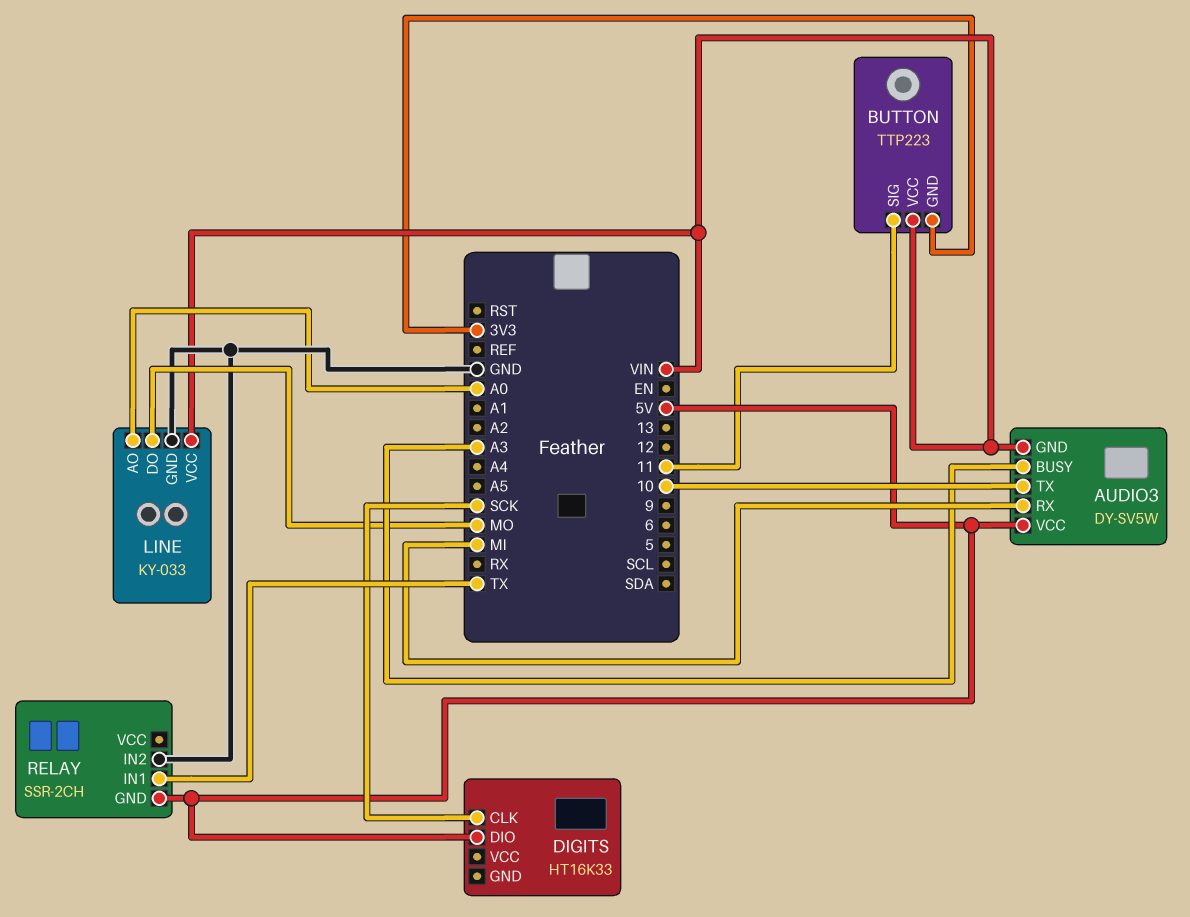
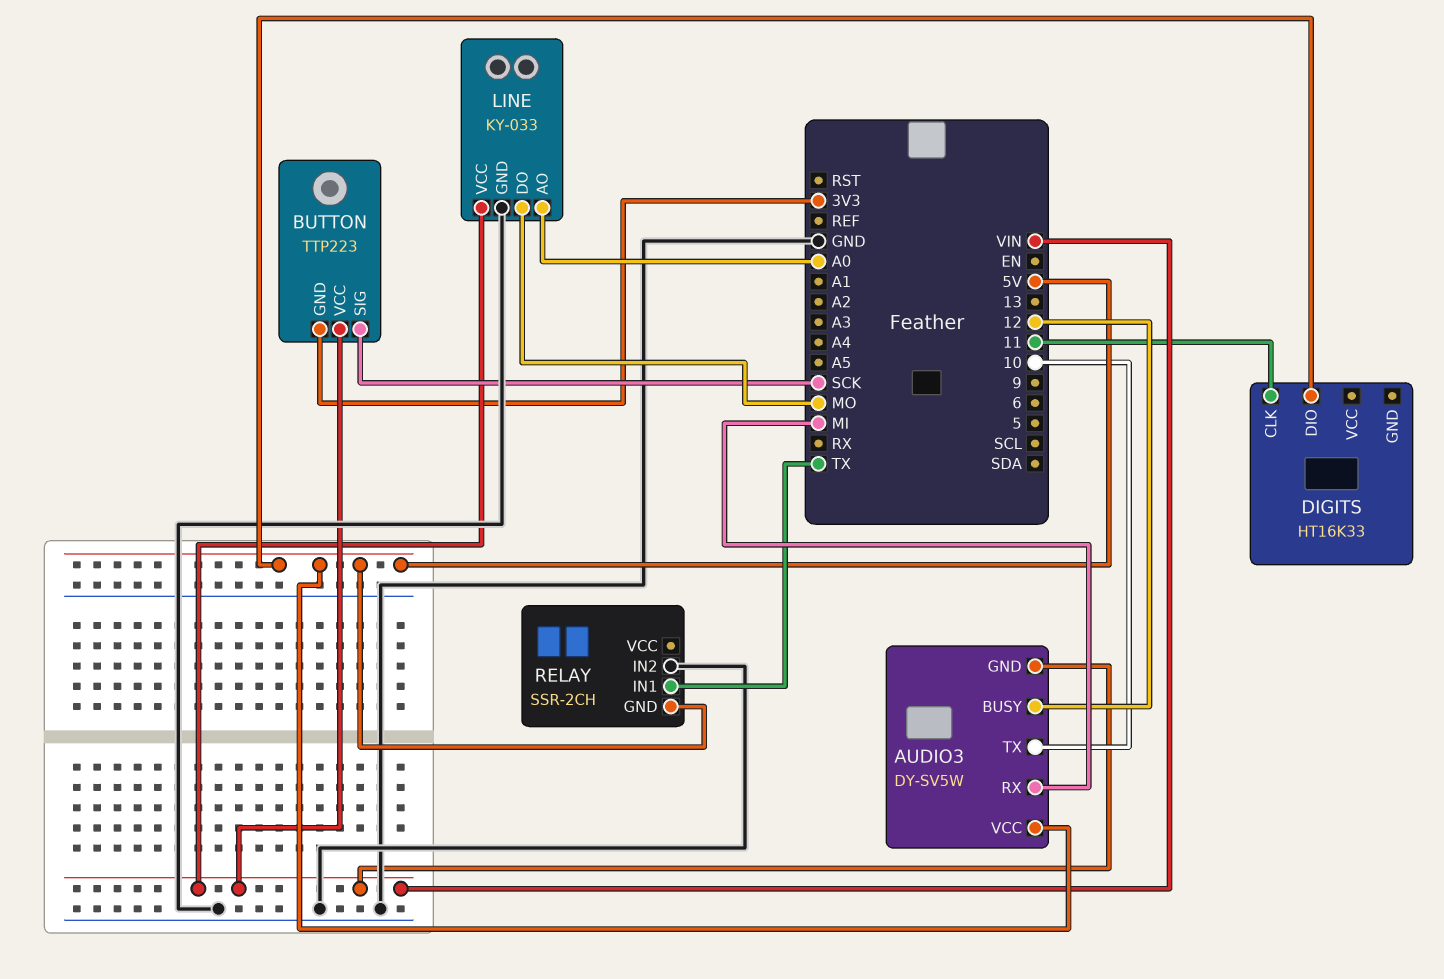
AUDIO3 pin BUSY: A3 -> 12
BUTTON pin SIG: 11 -> SCK
DIGITS pin CLK: SCK -> 11

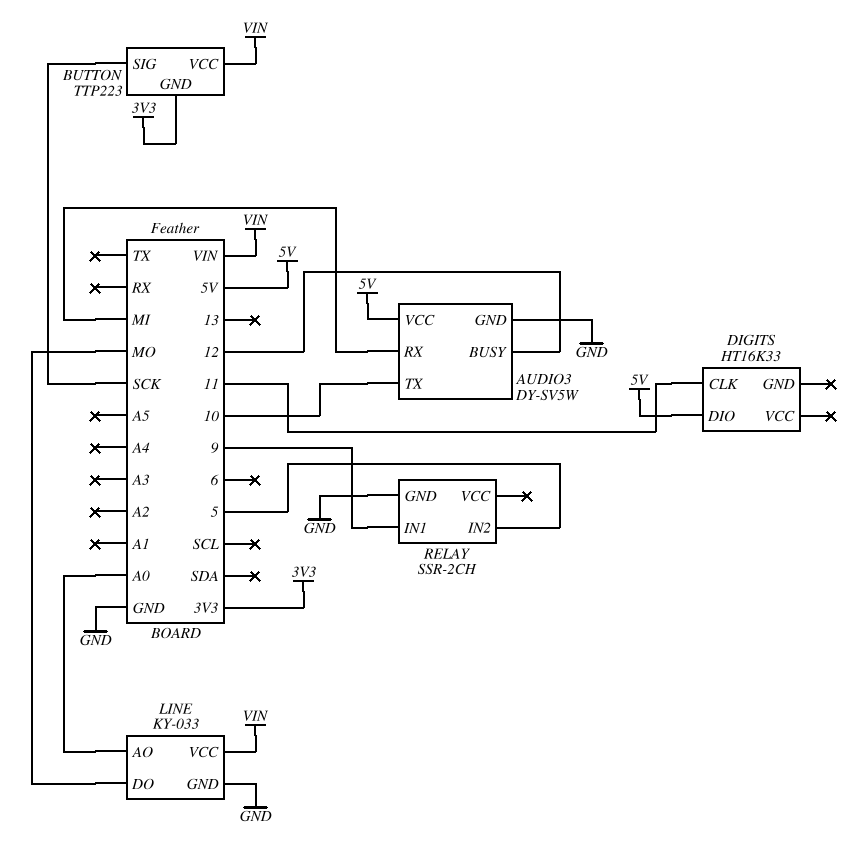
AUDIO3 pin GND: VIN -> GND
RELAY pin GND: 5V -> GND
RELAY pin IN1: TX -> 9
RELAY pin IN2: GND -> 5

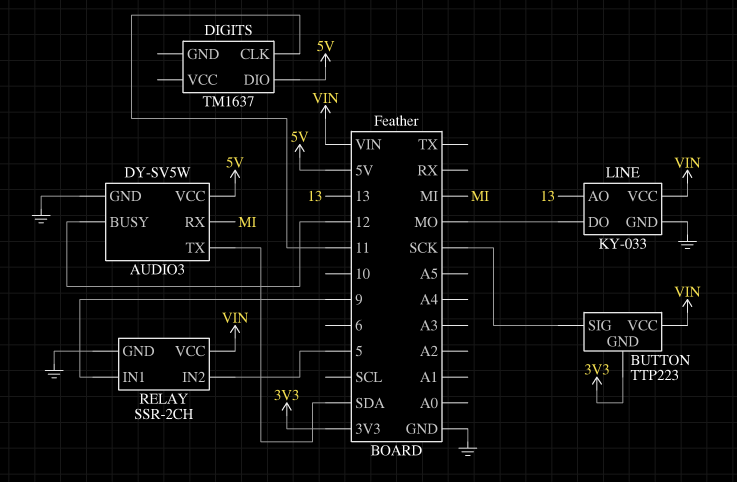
AUDIO3 pin TX: 10 -> SDA
DIGITS: HT16K33 -> TM1637
LINE pin AO: A0 -> 13
RELAY pin VCC: none -> VIN

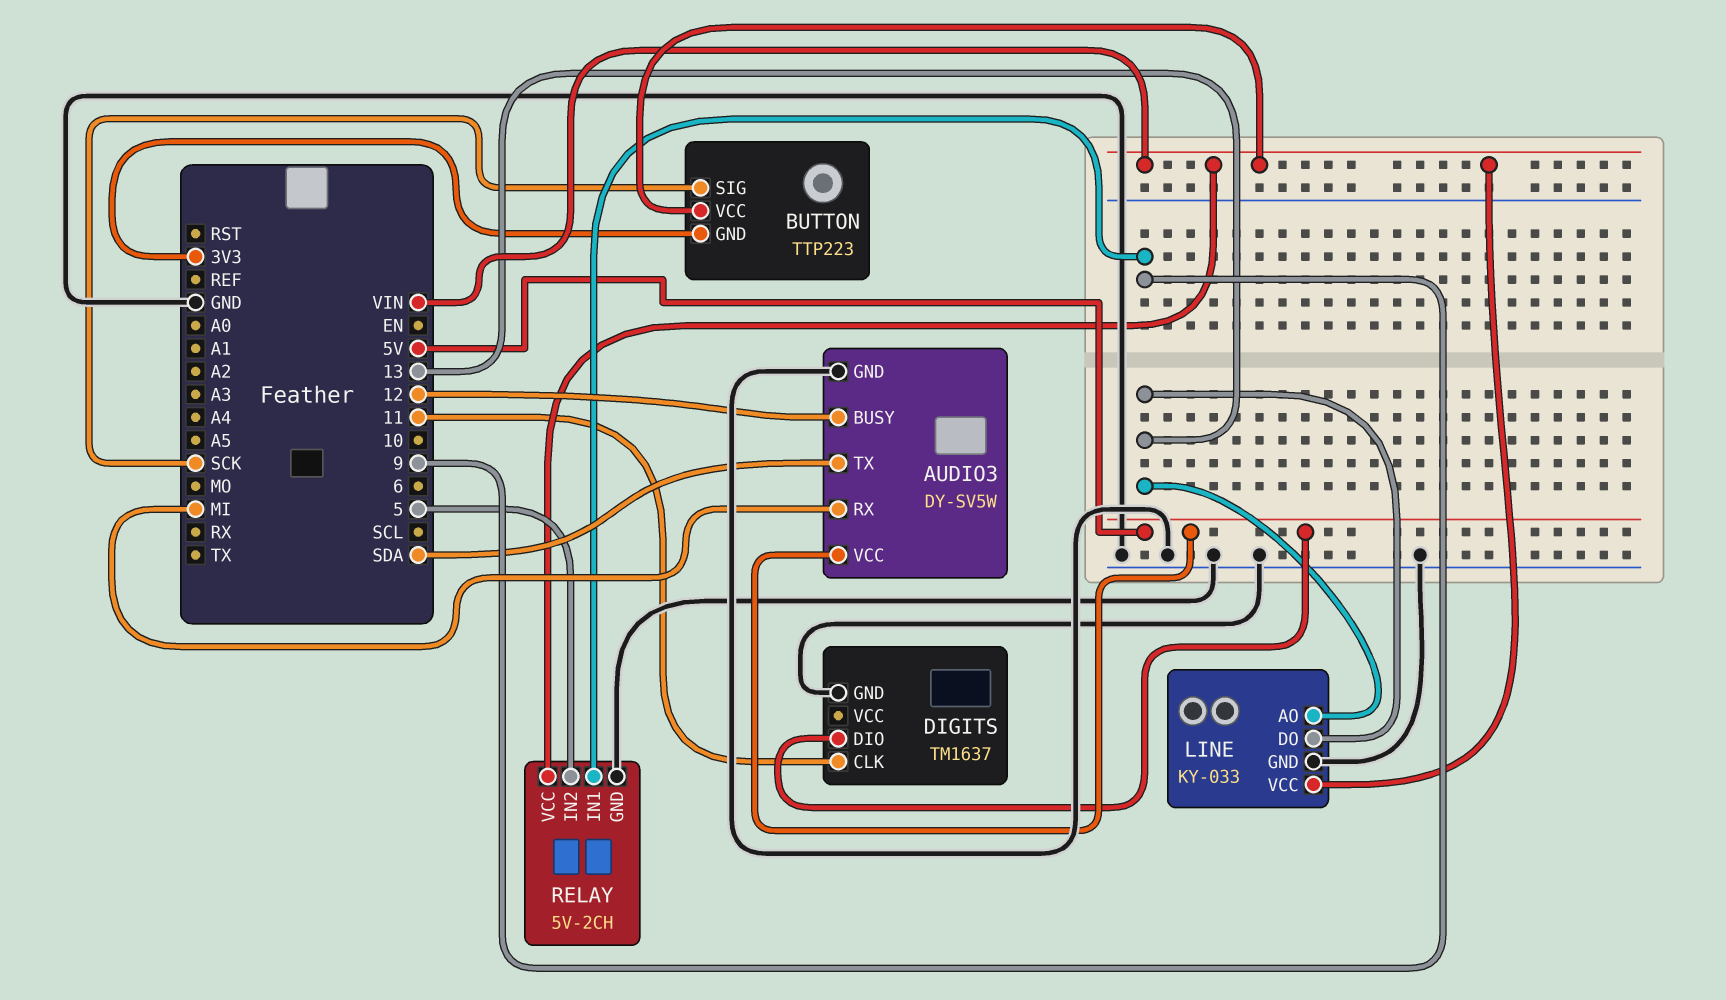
DIGITS pin GND: none -> GND
LINE pin DO: MO -> 13
RELAY: SSR-2CH -> 5V-2CH

